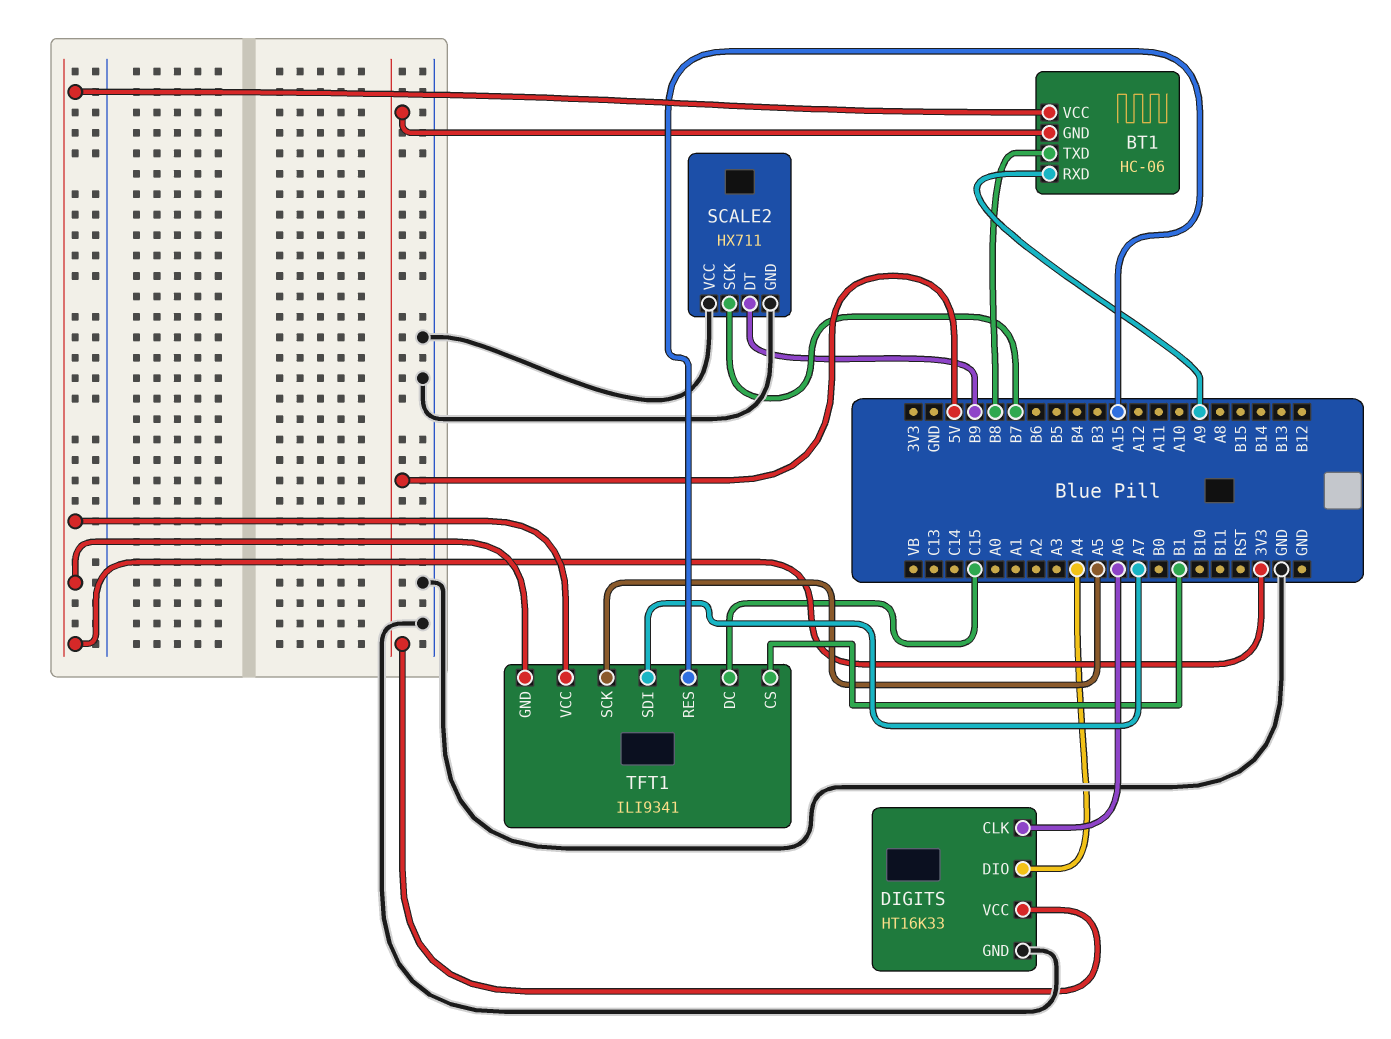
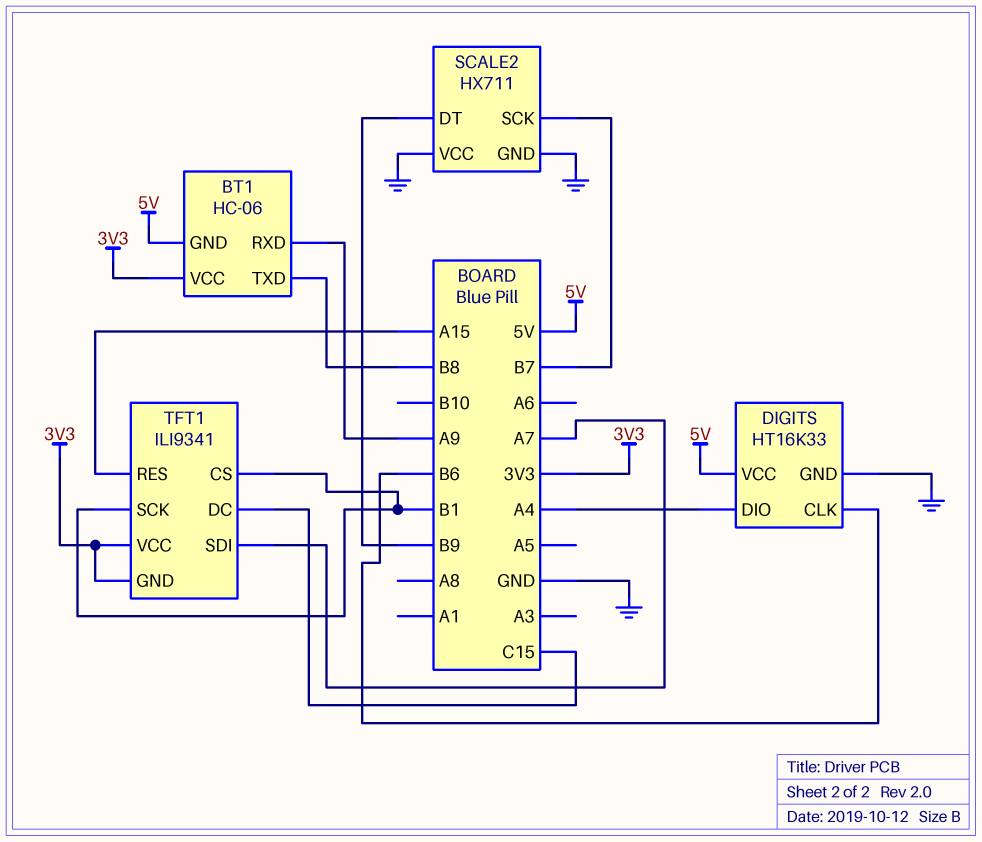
DIGITS pin CLK: A6 -> B6
TFT1 pin SCK: A5 -> B1

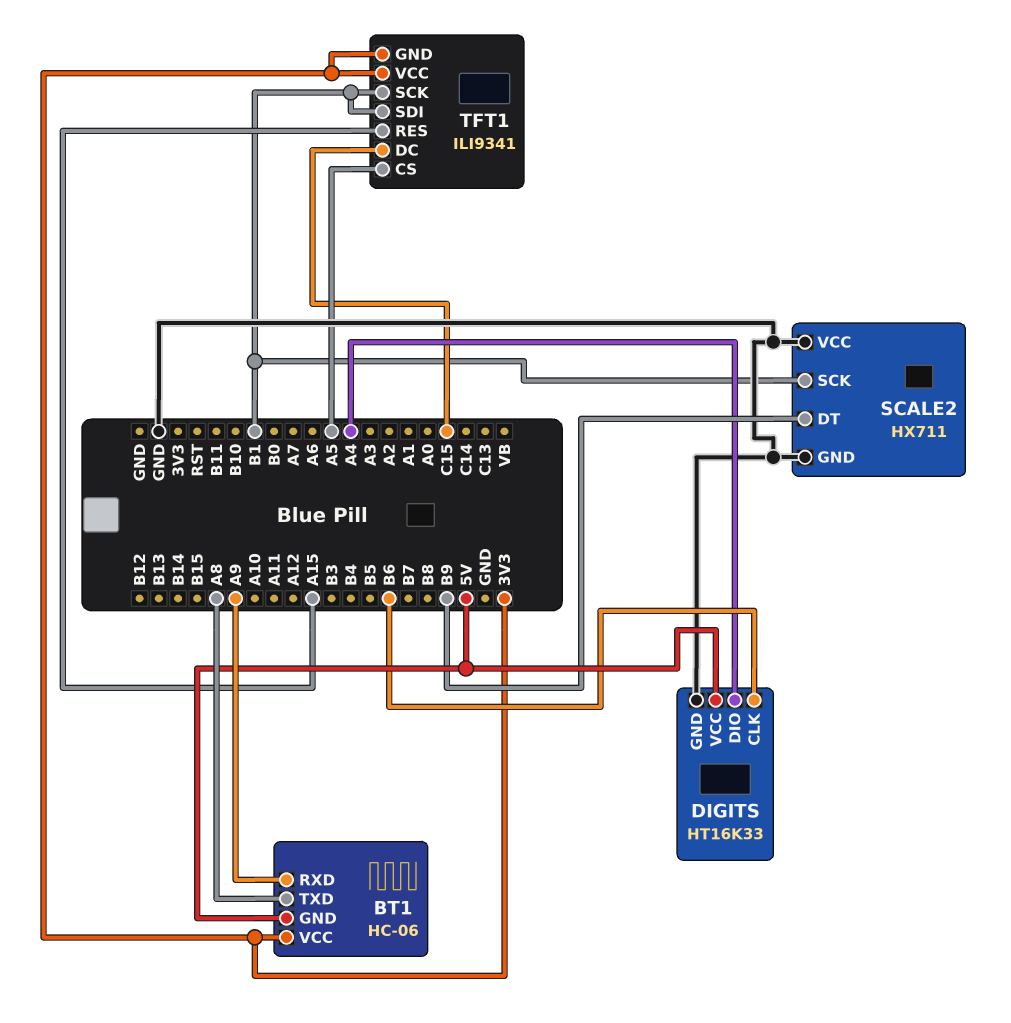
BT1 pin TXD: B8 -> A8
SCALE2 pin SCK: B7 -> B1
TFT1 pin CS: B1 -> A5
TFT1 pin SDI: A7 -> B1

